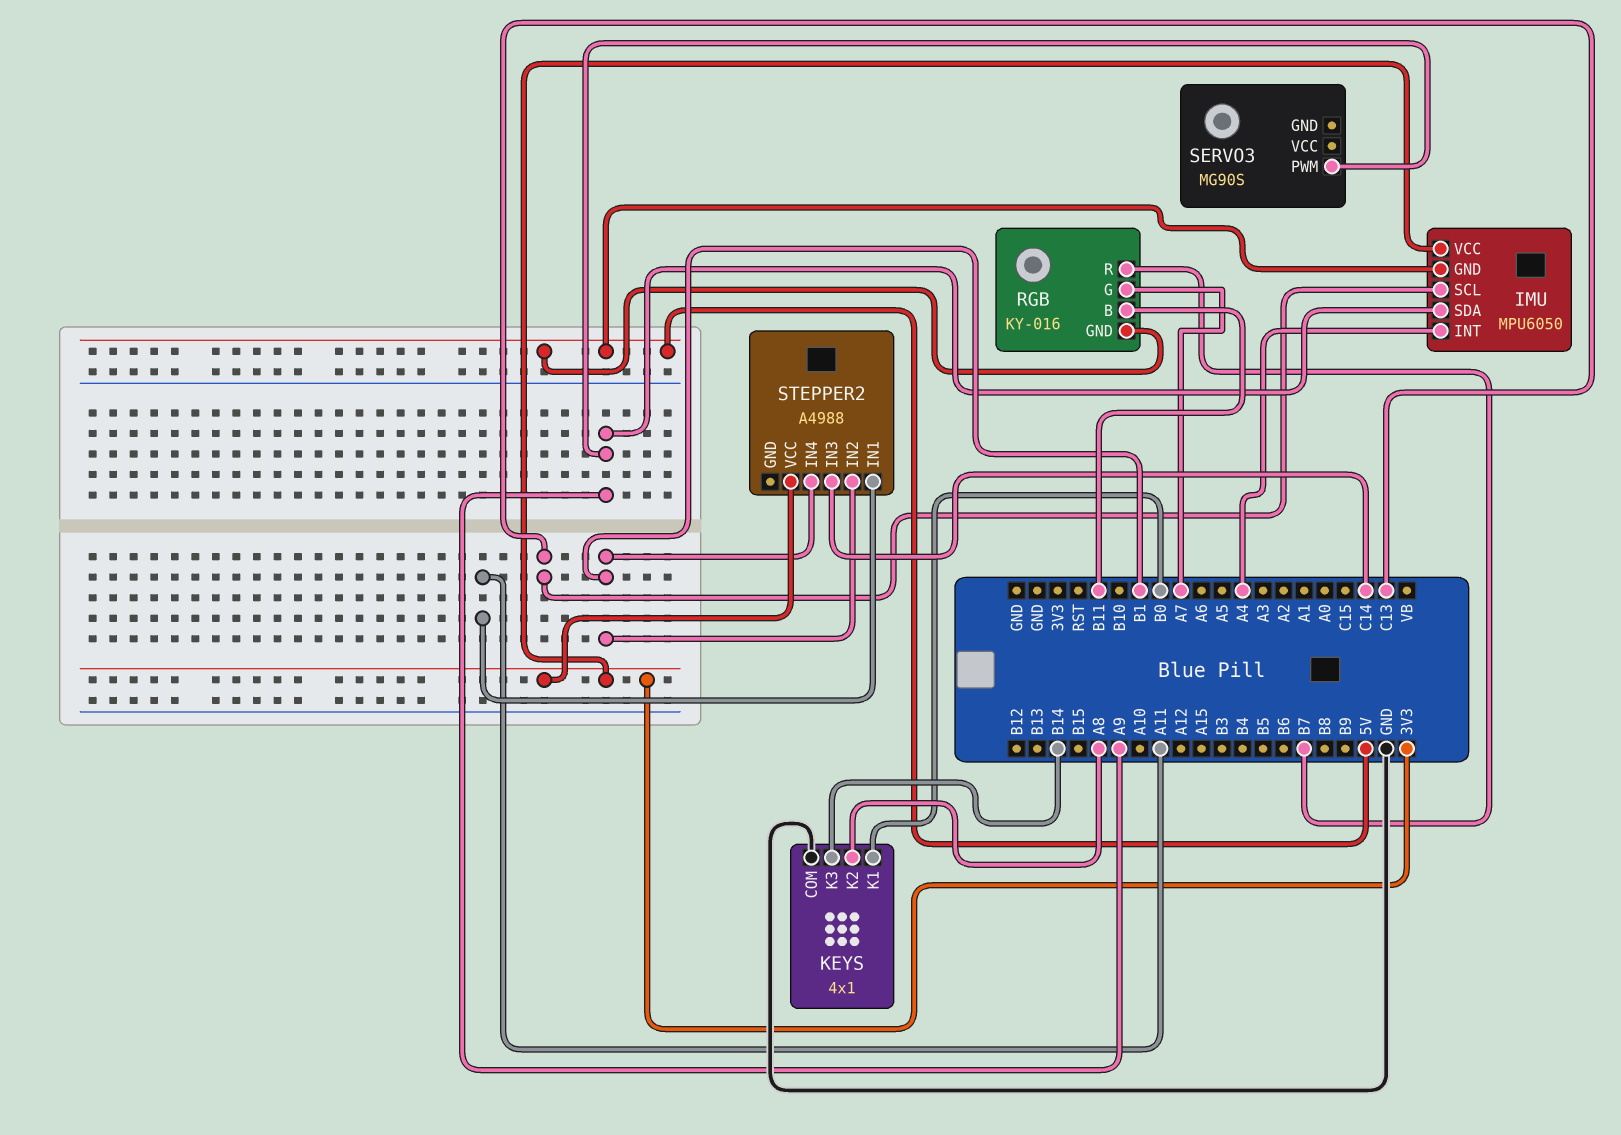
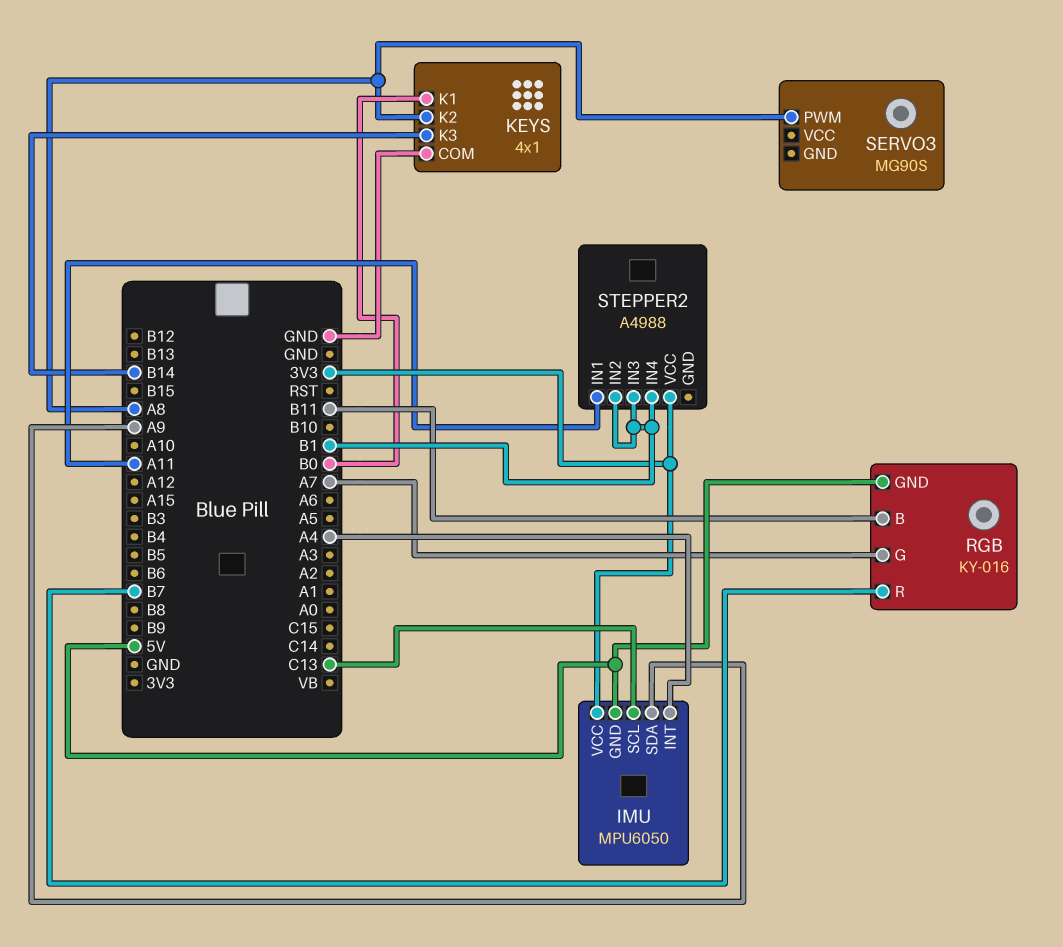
SERVO3 pin PWM: A9 -> A8
STEPPER2 pin IN3: C14 -> B1

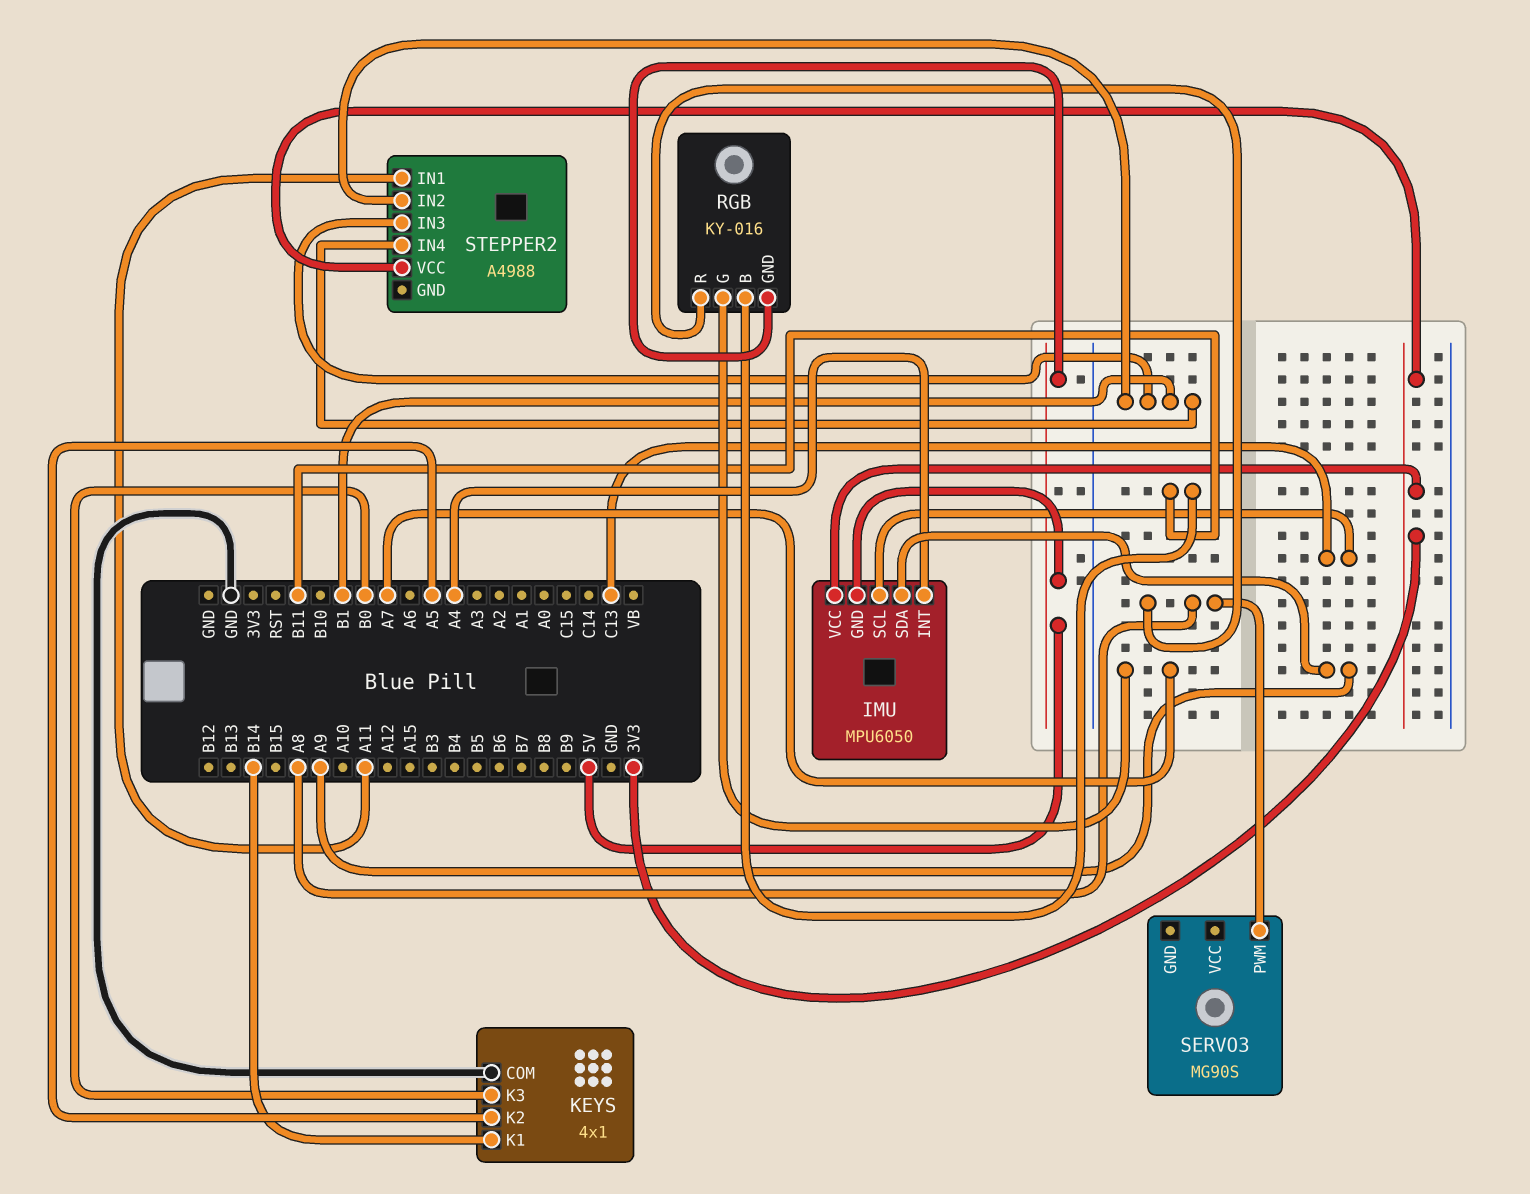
KEYS pin K1: B0 -> B14
KEYS pin K2: A8 -> A5
KEYS pin K3: B14 -> B0
RGB pin R: B7 -> A8

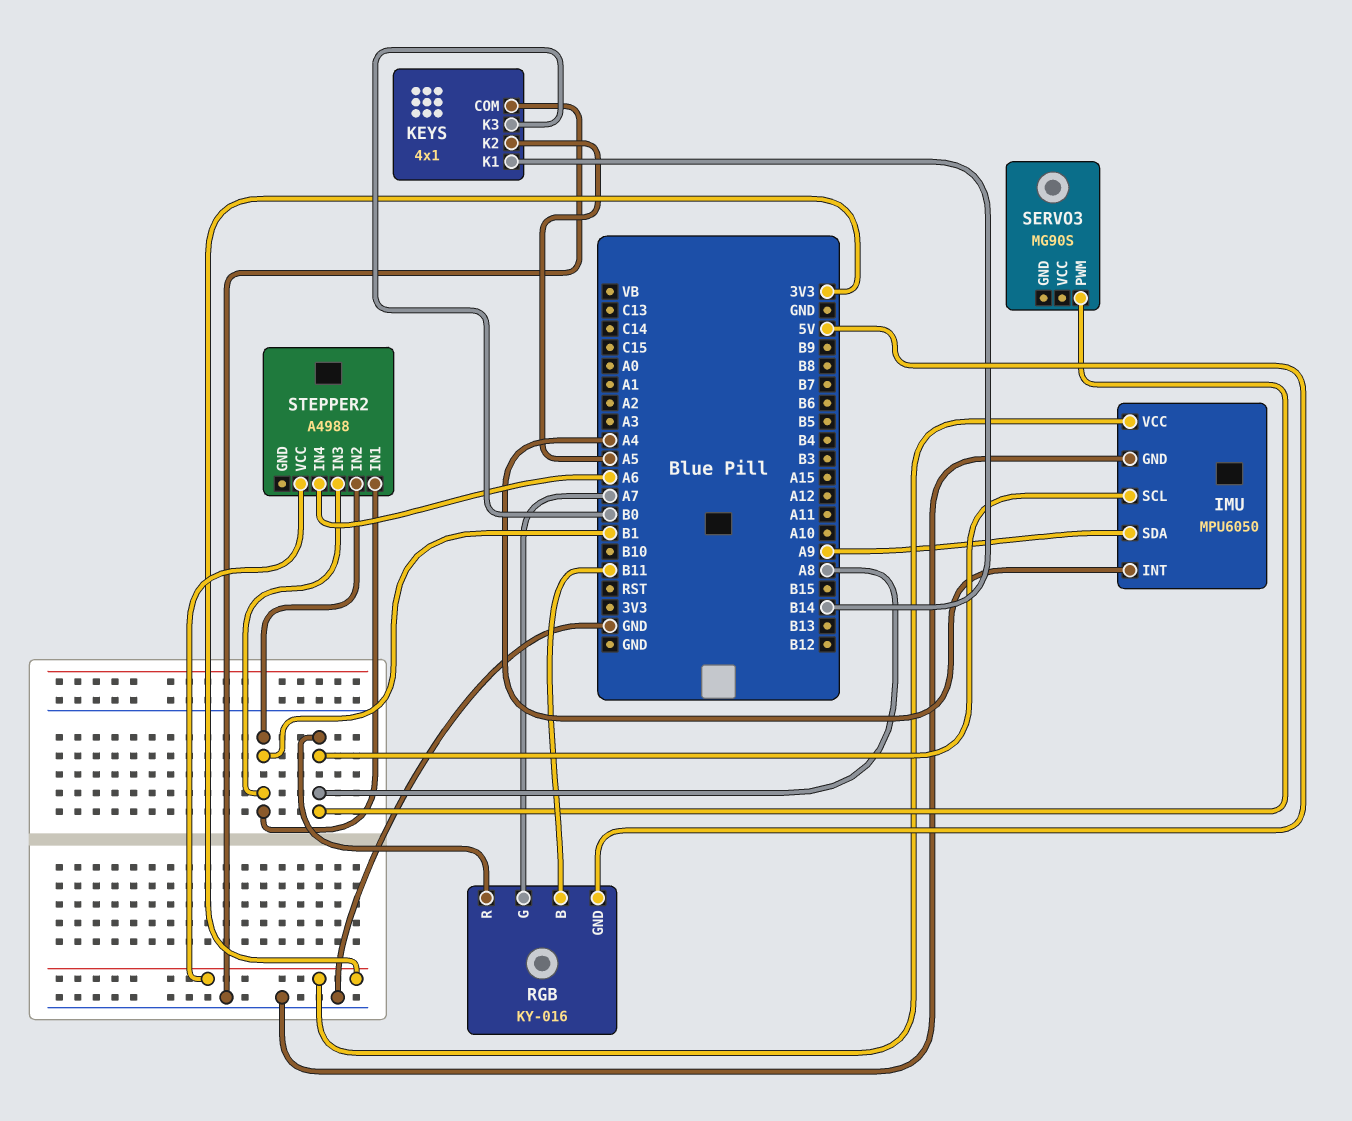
IMU pin GND: 5V -> GND
IMU pin SCL: C13 -> A8
STEPPER2 pin IN1: A11 -> B1
STEPPER2 pin IN4: B1 -> A6

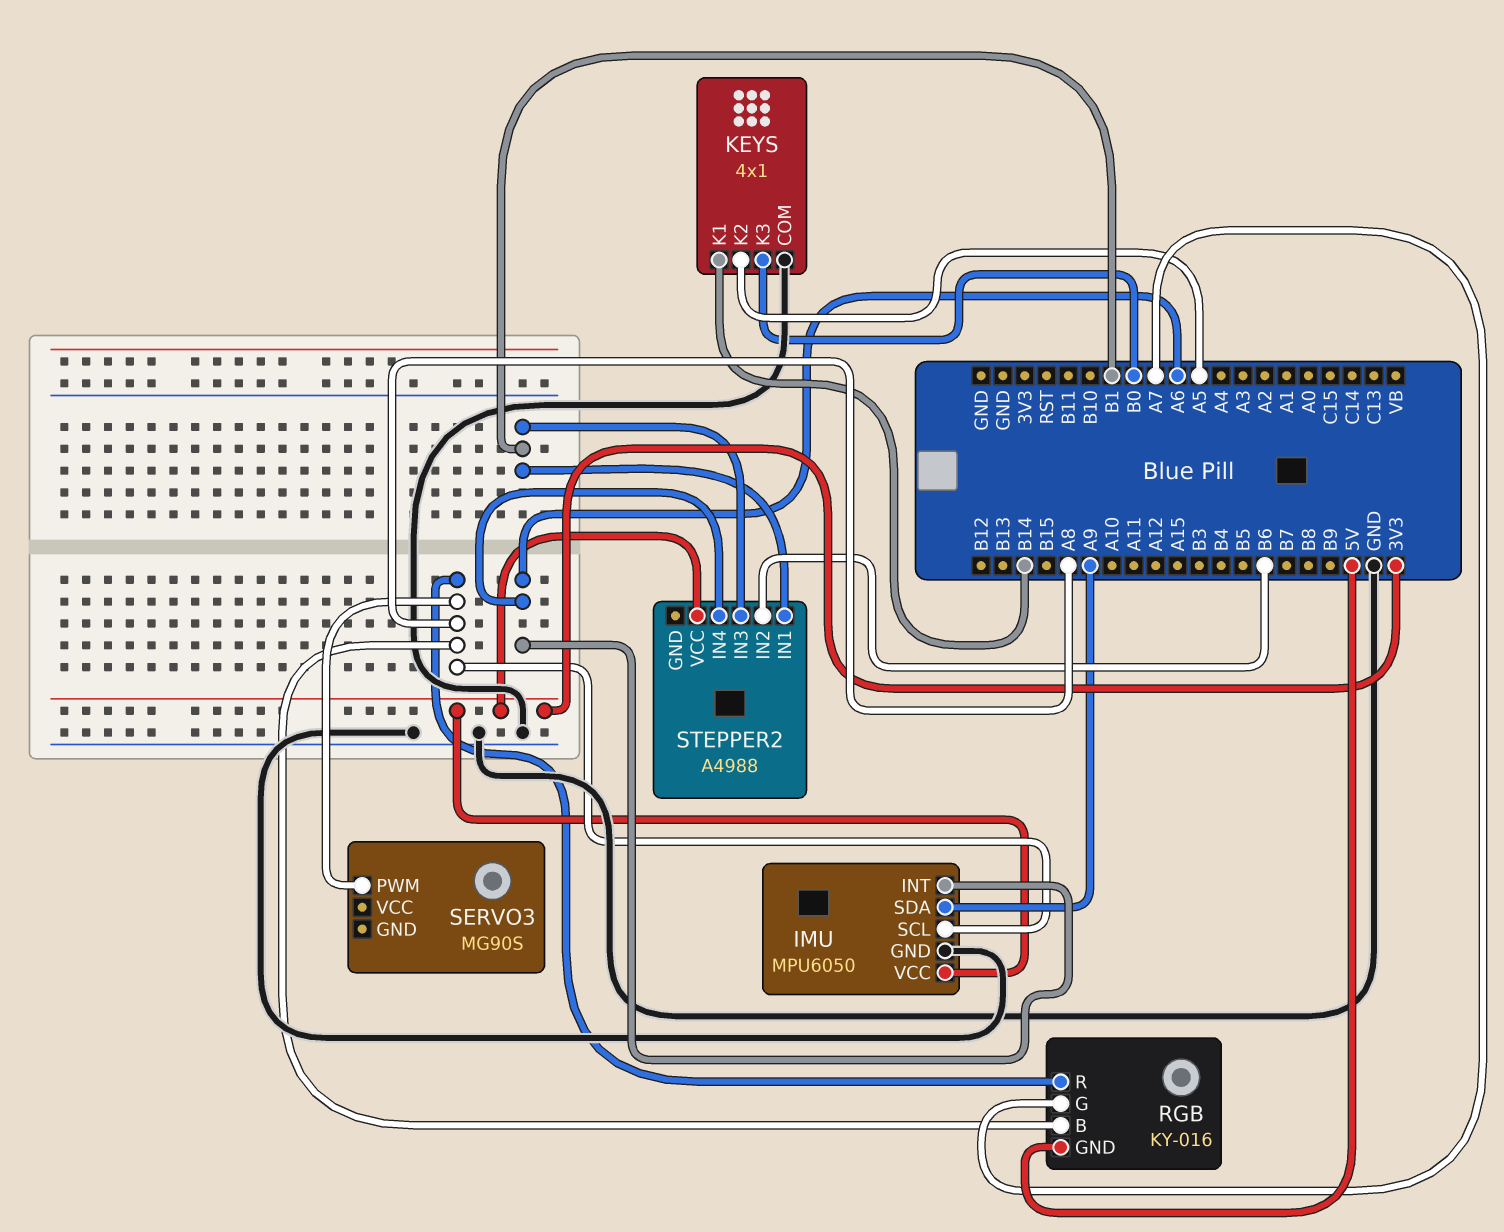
IMU pin INT: A4 -> A6
RGB pin B: B11 -> A8
STEPPER2 pin IN2: B1 -> B6

